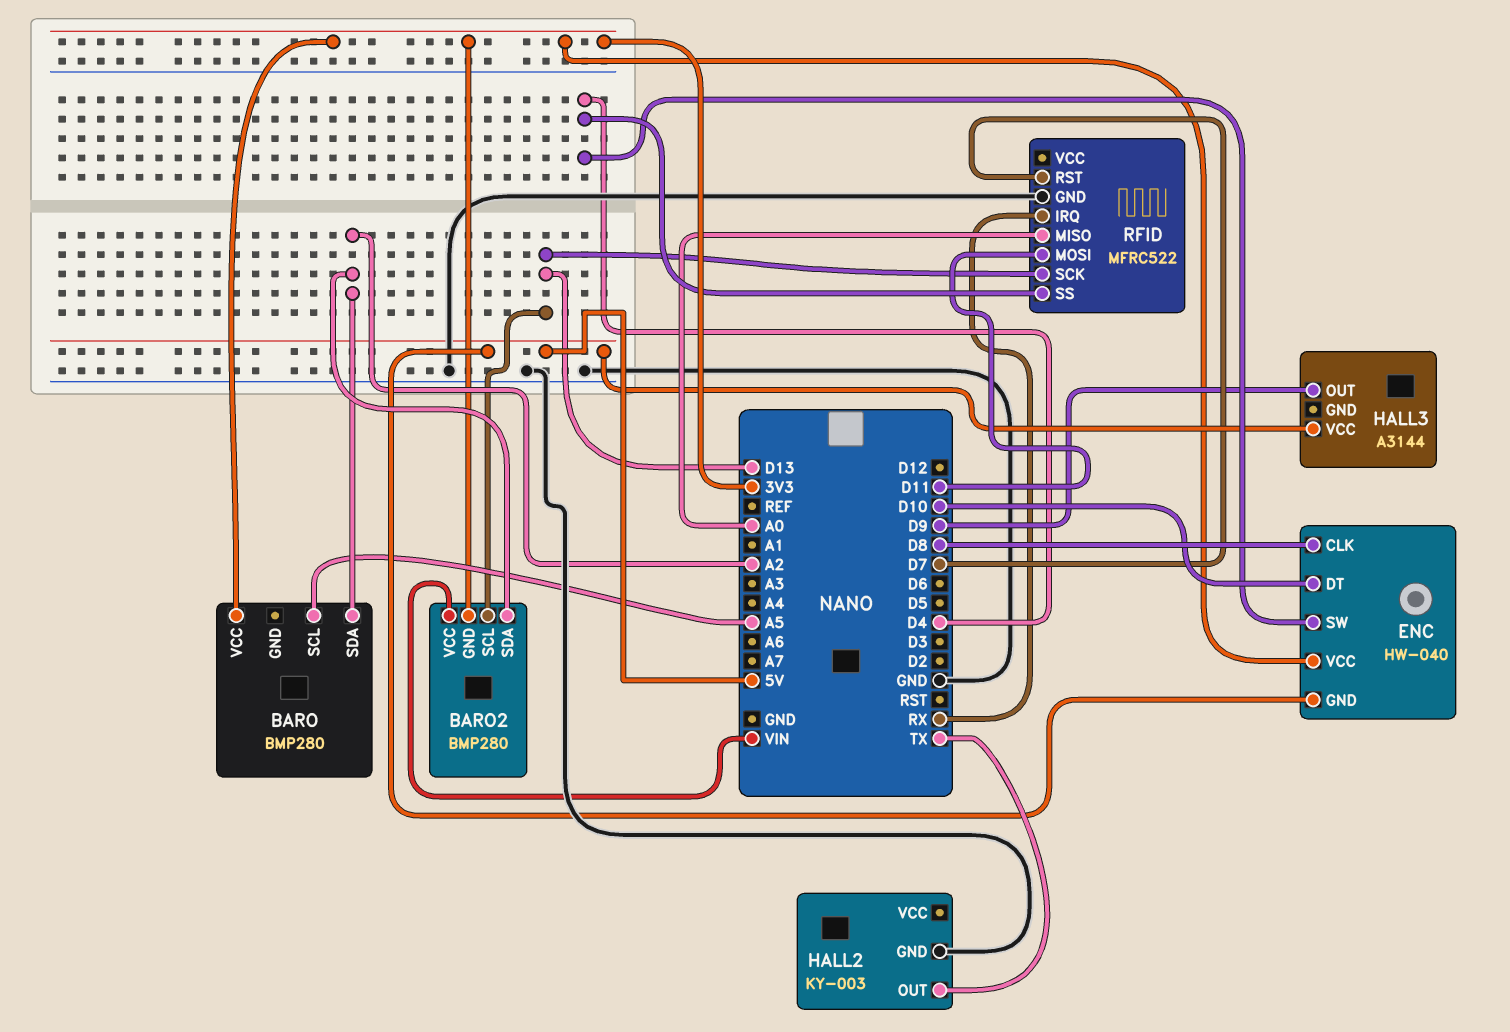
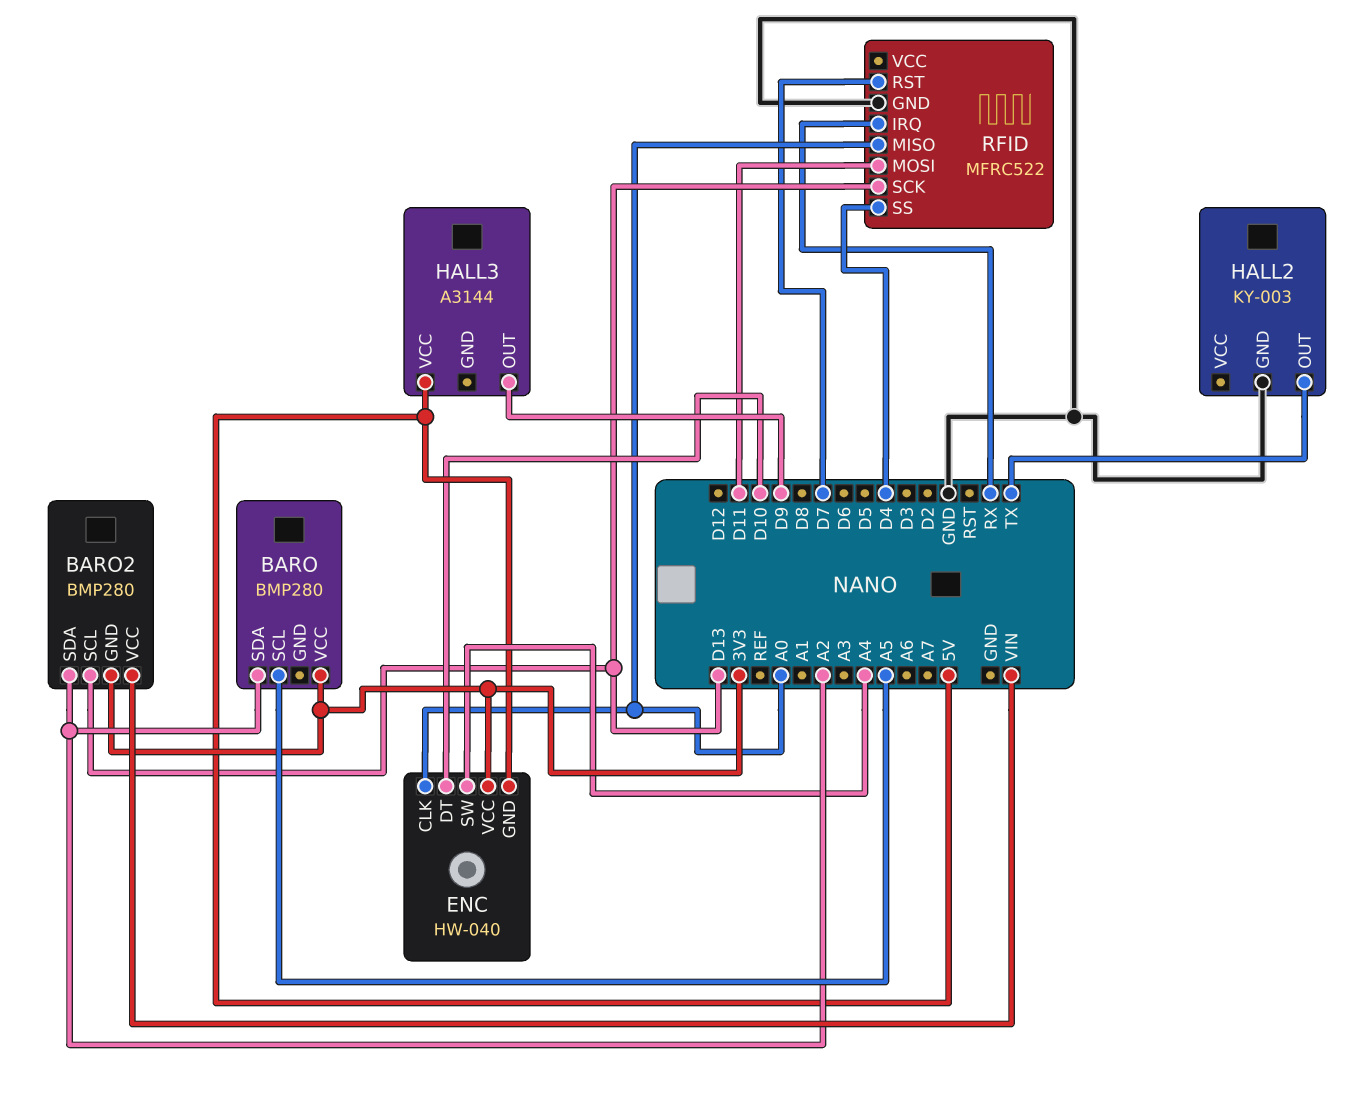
ENC pin CLK: D8 -> A0
ENC pin SW: D4 -> A4

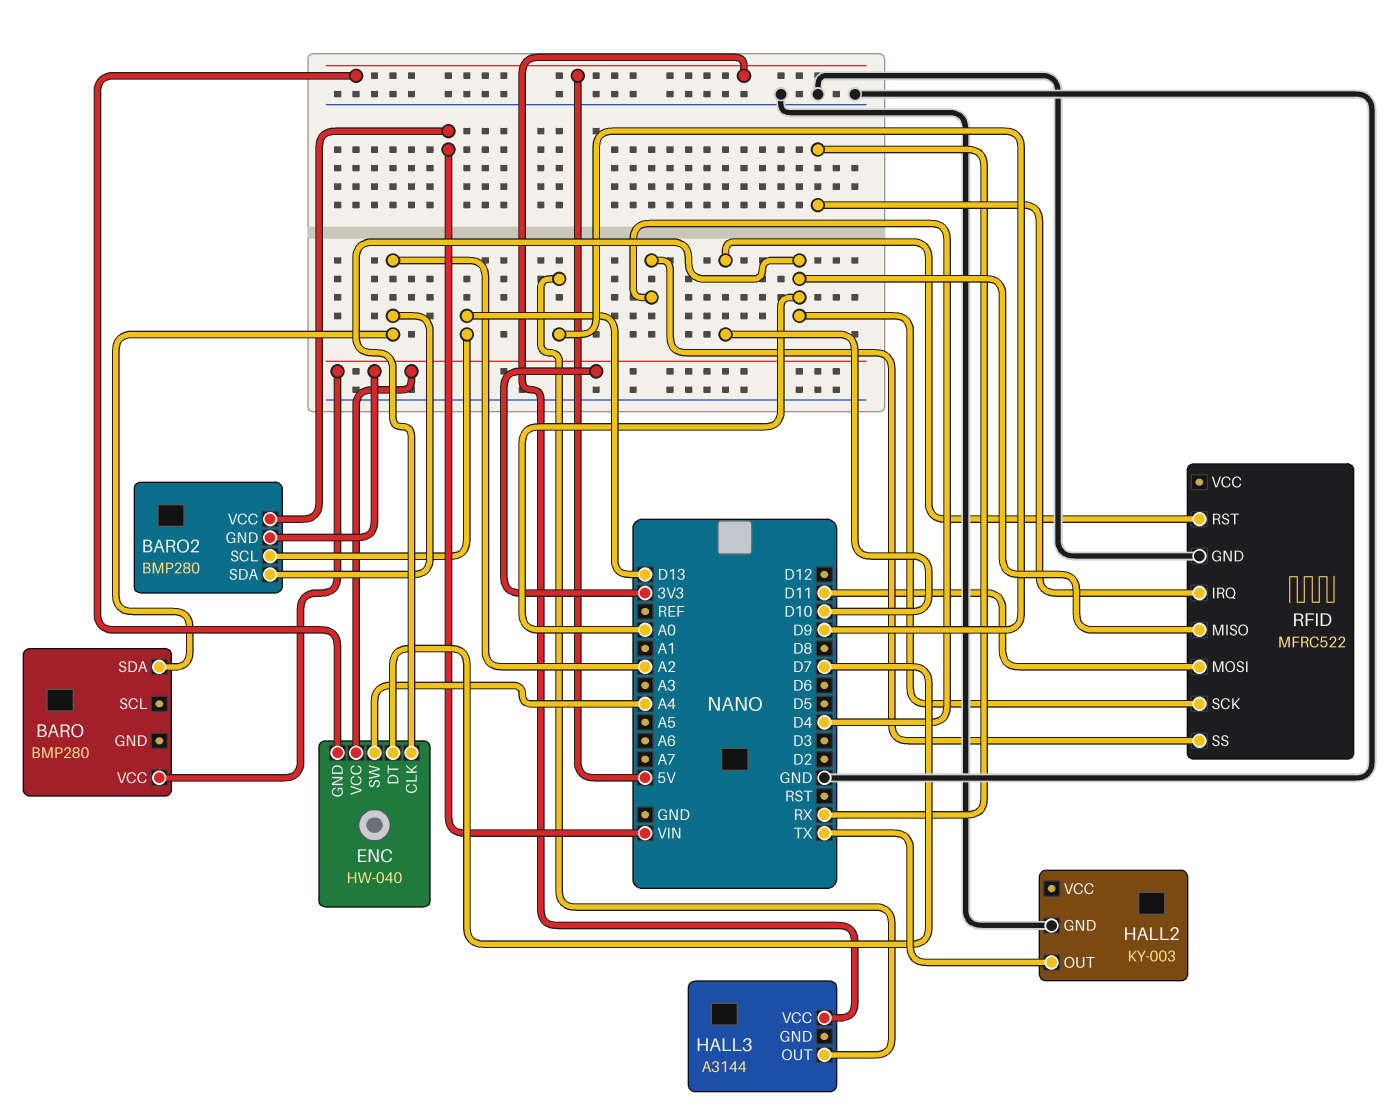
BARO pin SCL: A5 -> none
ENC pin DT: D10 -> D7
RFID pin RST: D7 -> D10
RFID pin SCK: D13 -> A0

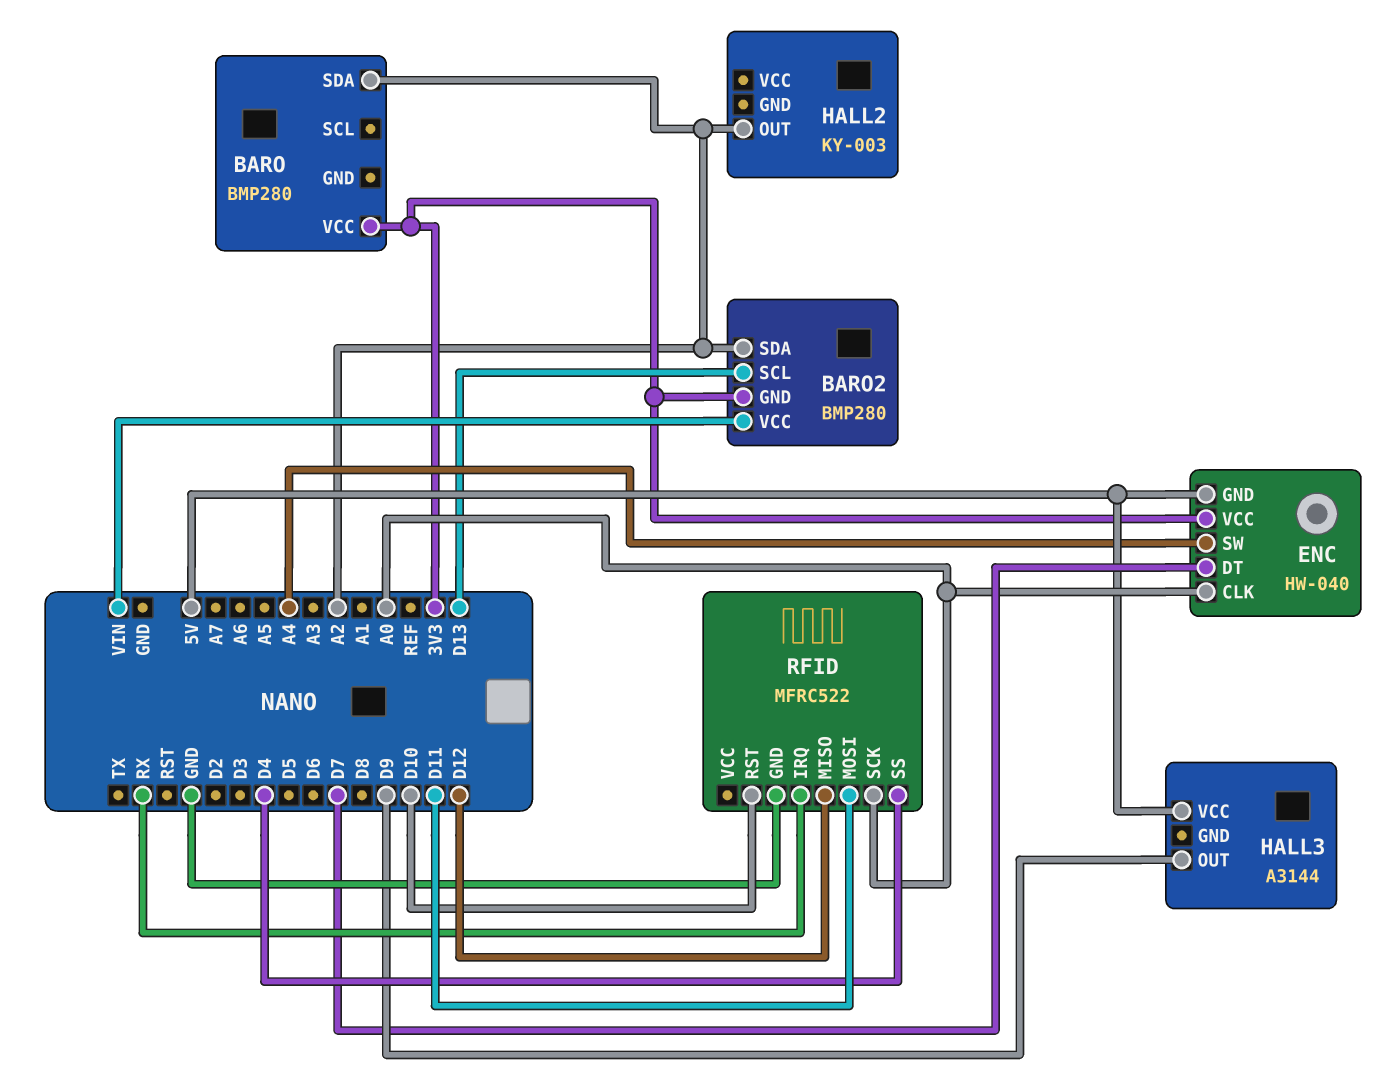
HALL2 pin GND: GND -> none
HALL2 pin OUT: TX -> A2
RFID pin MISO: A0 -> D12

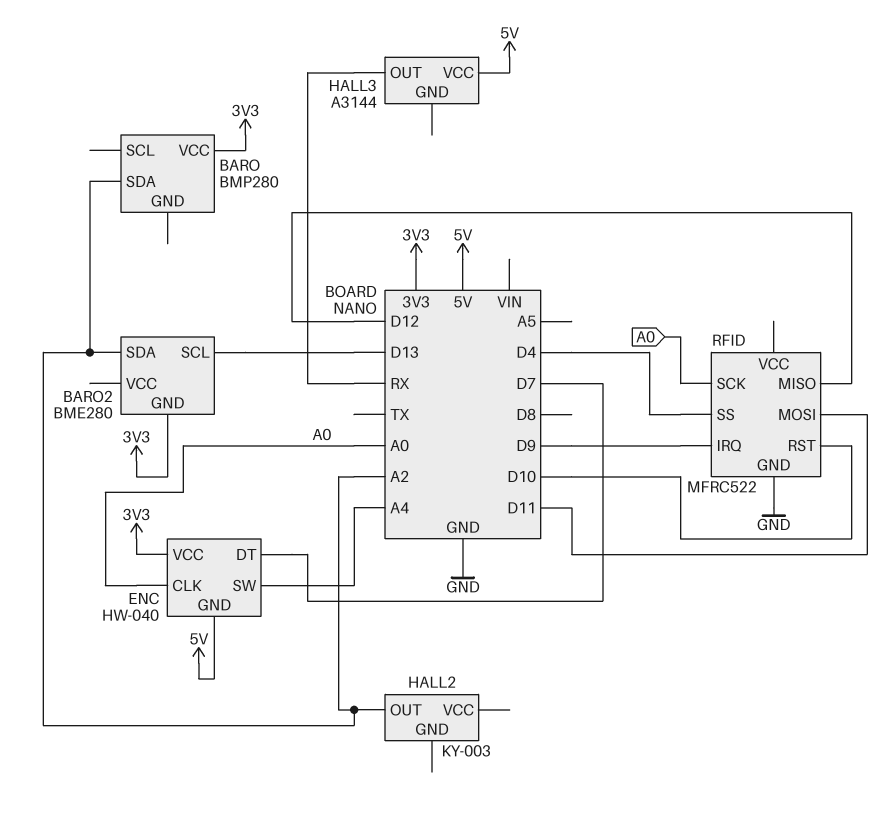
BARO2: BMP280 -> BME280
BARO2 pin VCC: VIN -> none
HALL3 pin OUT: D9 -> RX
RFID pin IRQ: RX -> D9

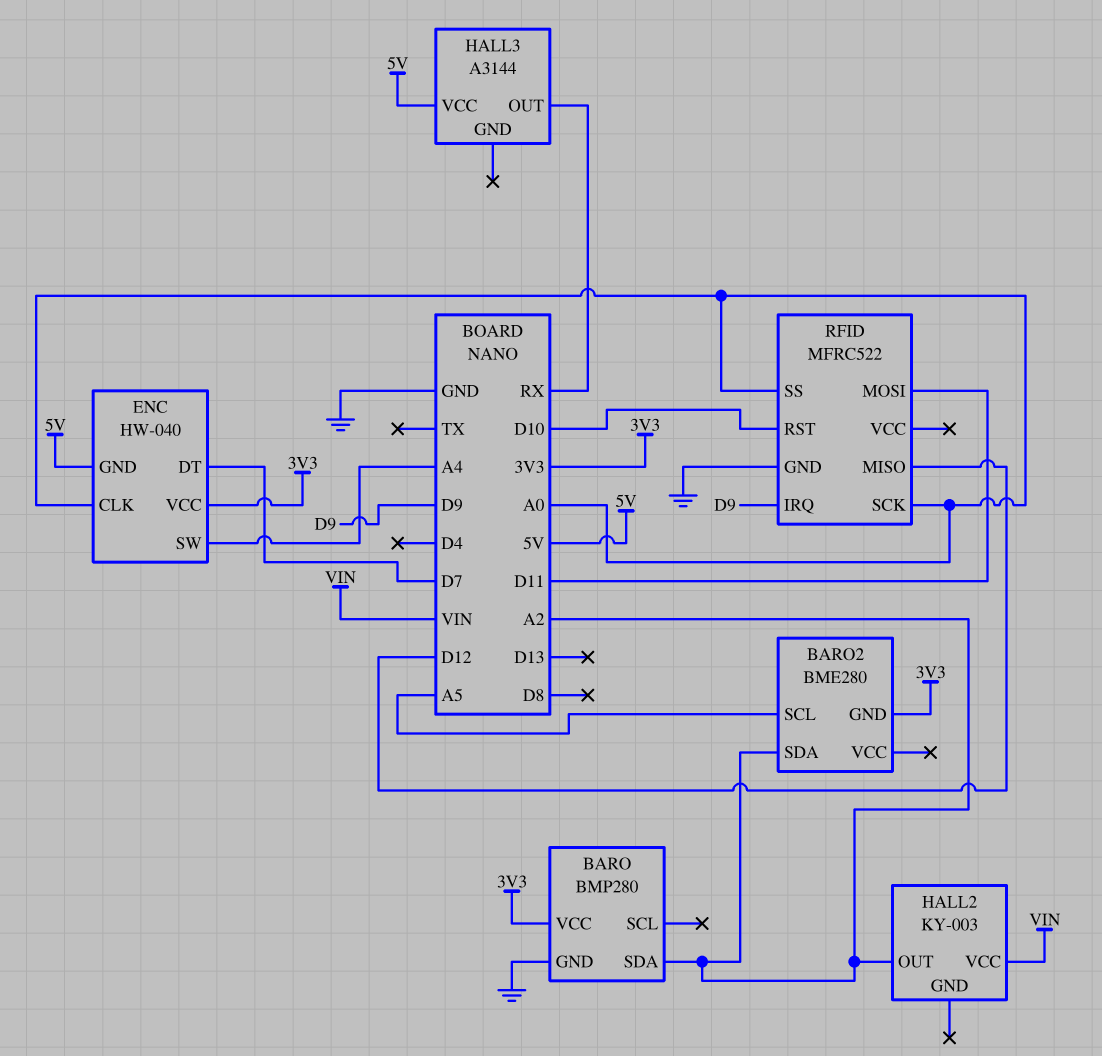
BARO pin GND: none -> GND
BARO2 pin SCL: D13 -> A5
HALL2 pin VCC: none -> VIN
RFID pin SS: D4 -> A0

